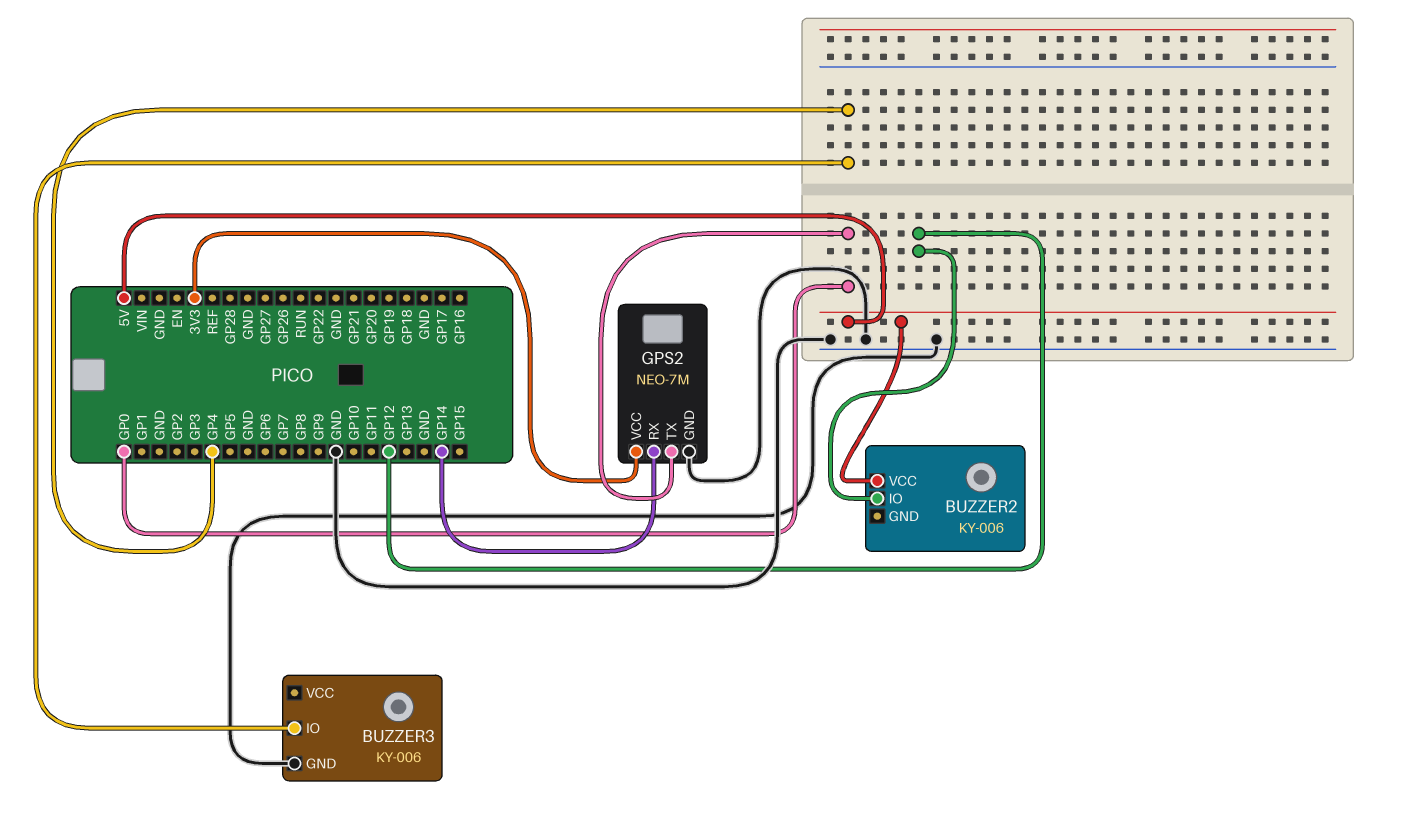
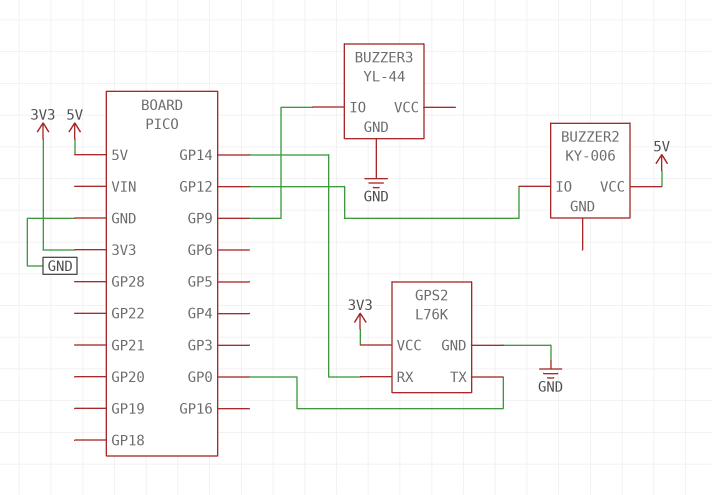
BUZZER3: KY-006 -> YL-44
BUZZER3 pin IO: GP4 -> GP9
GPS2: NEO-7M -> L76K

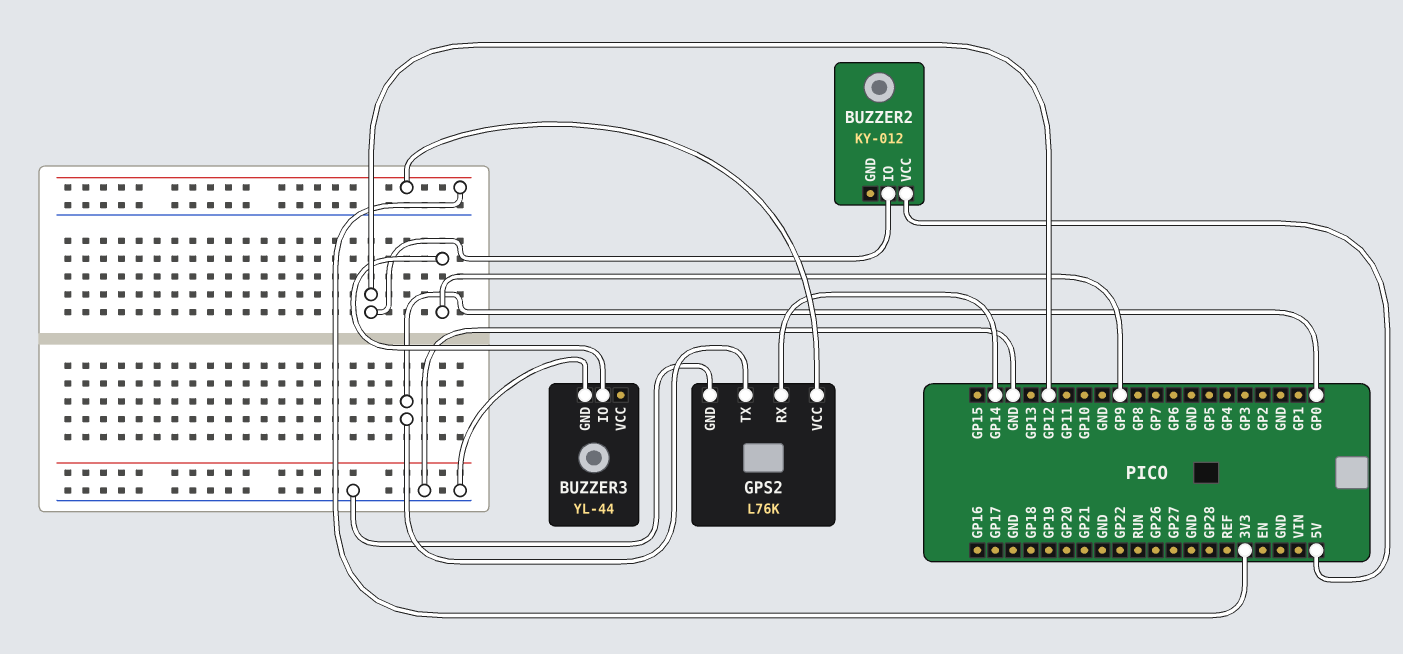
BUZZER2: KY-006 -> KY-012

